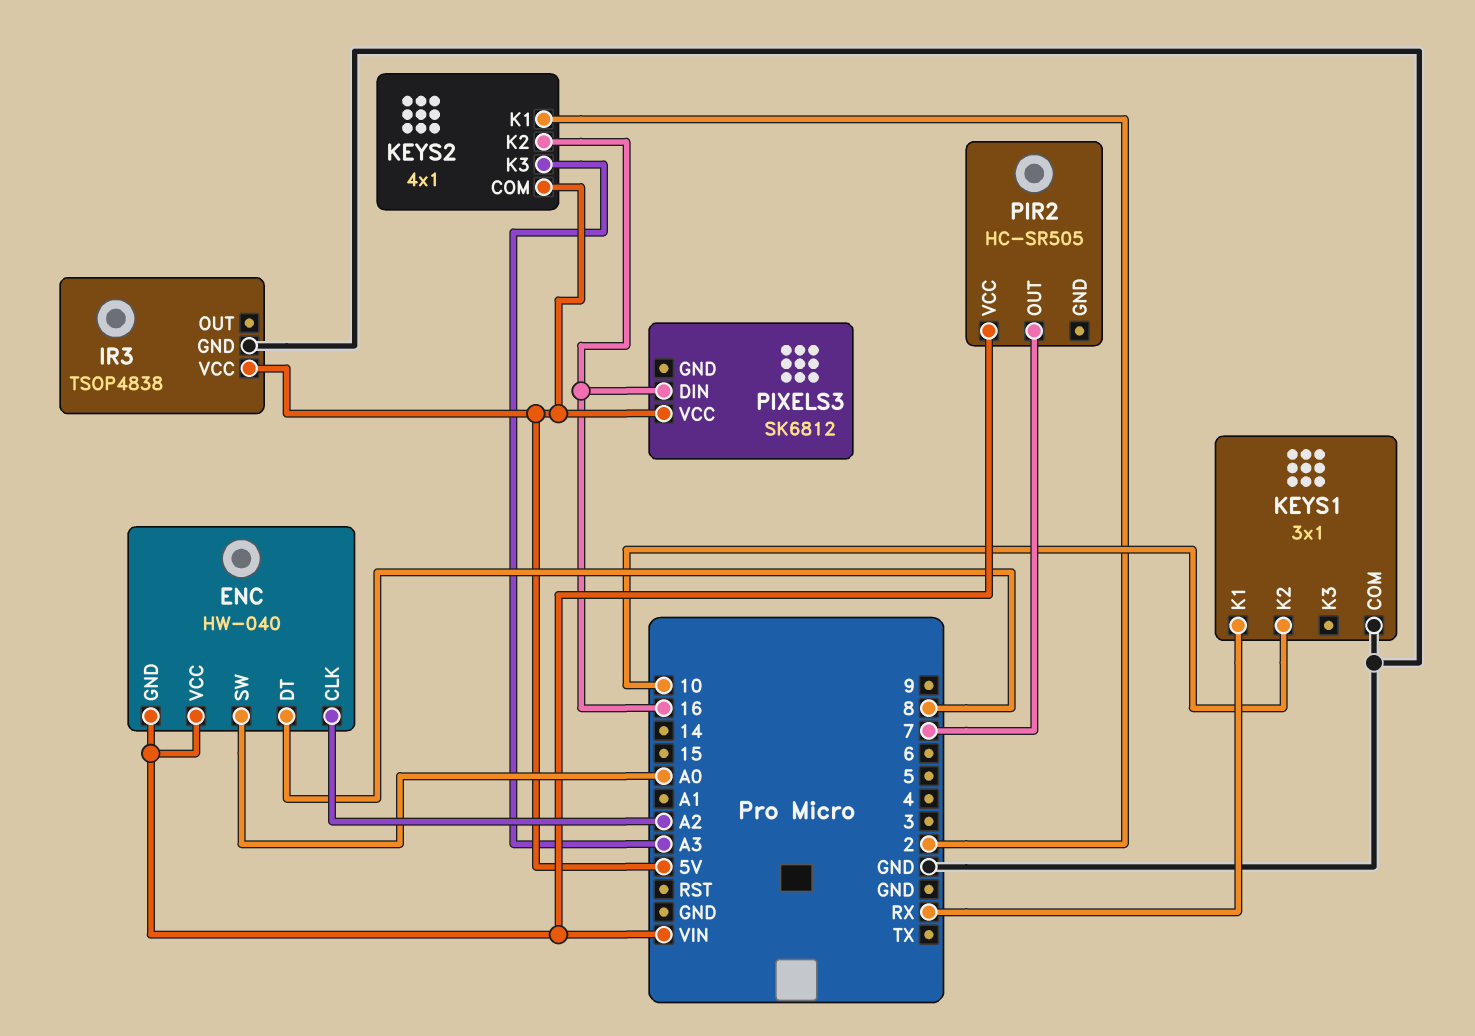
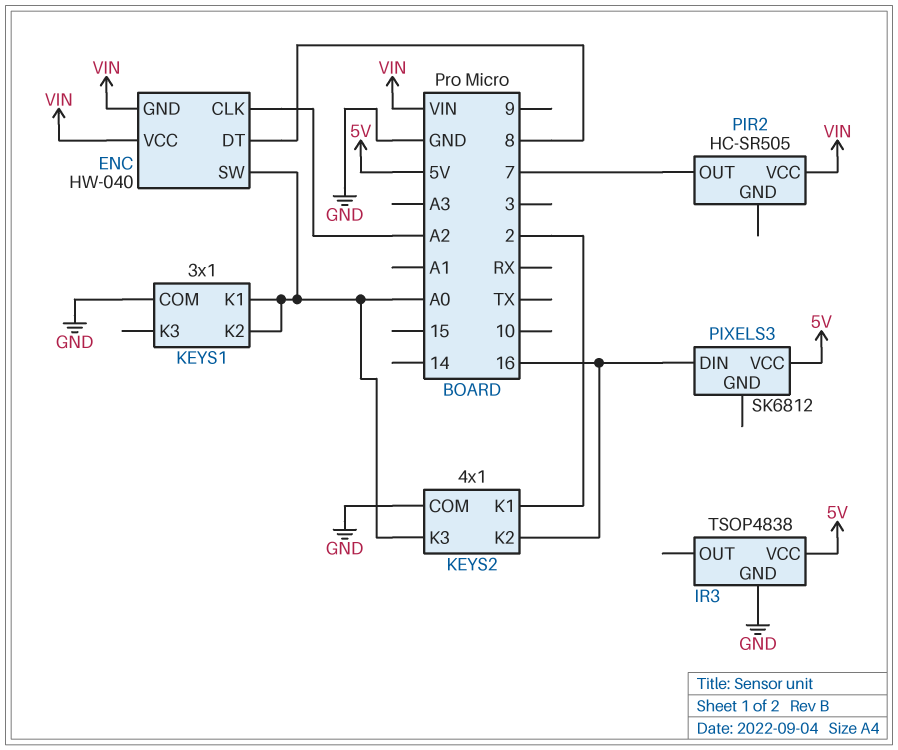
KEYS1 pin K1: RX -> A0
KEYS1 pin K2: 10 -> A0
KEYS2 pin COM: 5V -> GND
KEYS2 pin K3: A3 -> A0

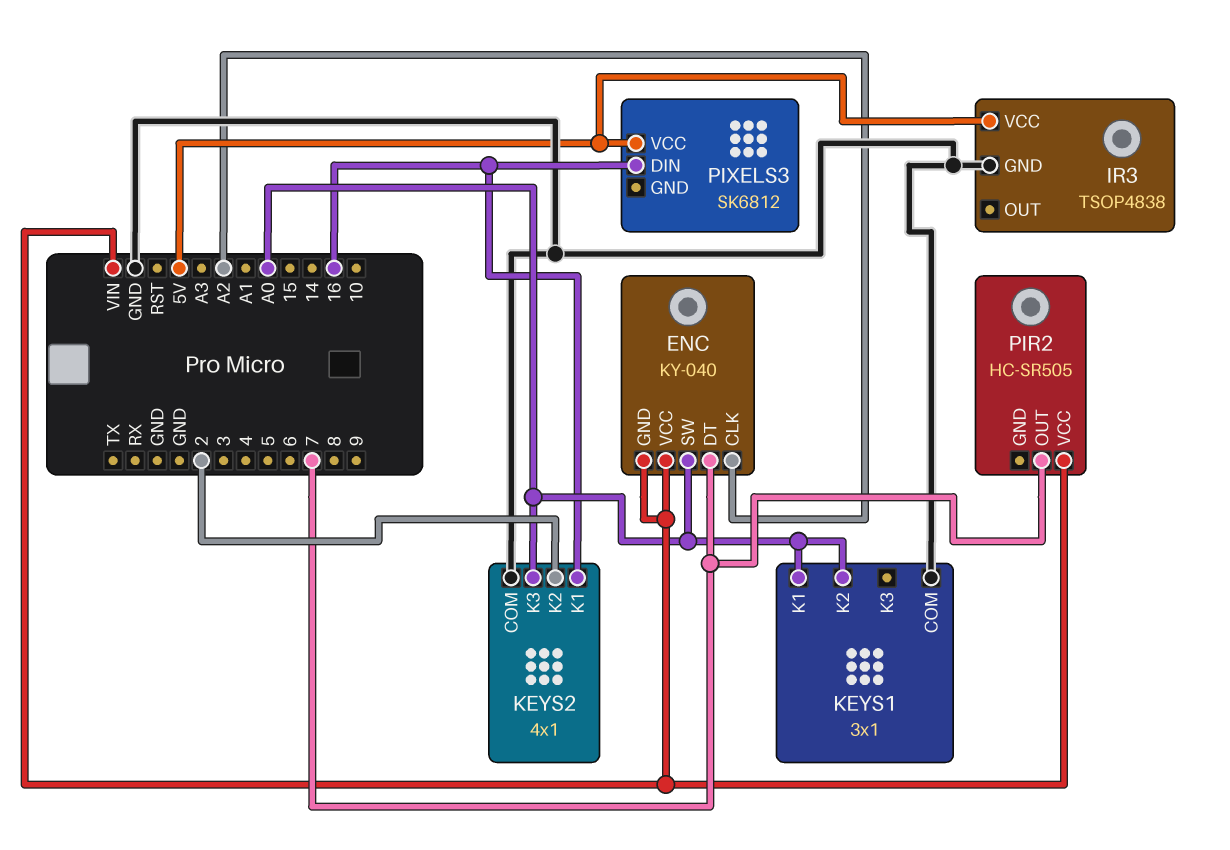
ENC: HW-040 -> KY-040
ENC pin DT: 8 -> 7
KEYS2 pin K1: 2 -> 16
KEYS2 pin K2: 16 -> 2

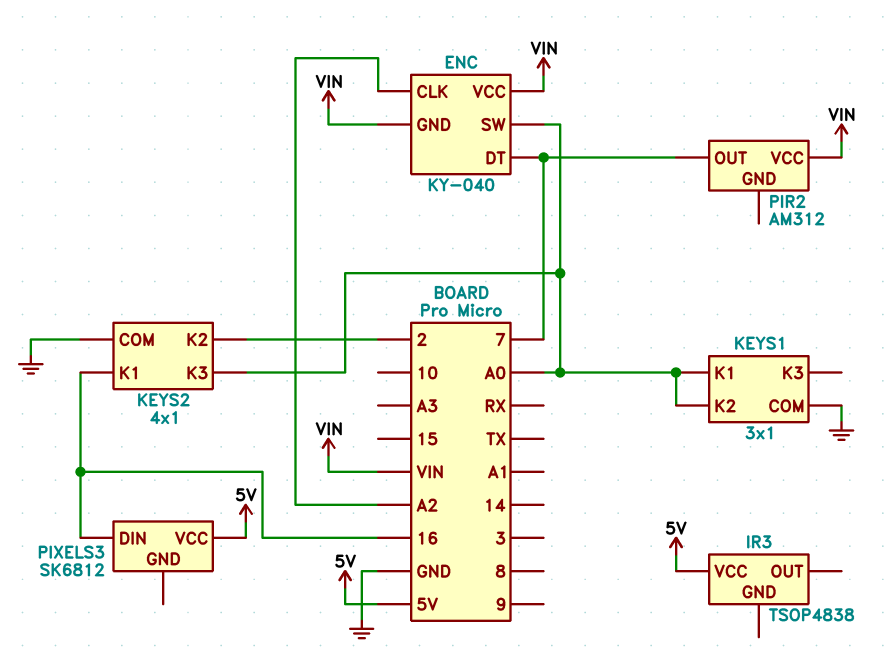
IR3 pin GND: GND -> none
PIR2: HC-SR505 -> AM312

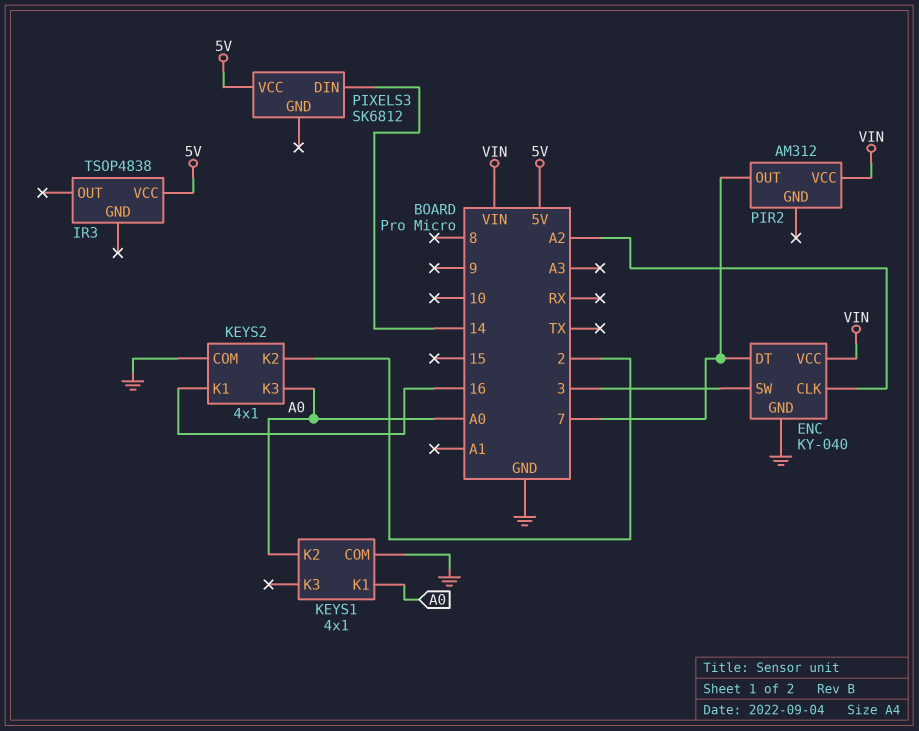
ENC pin GND: VIN -> GND
ENC pin SW: A0 -> 3
KEYS1: 3x1 -> 4x1
PIXELS3 pin DIN: 16 -> 14

